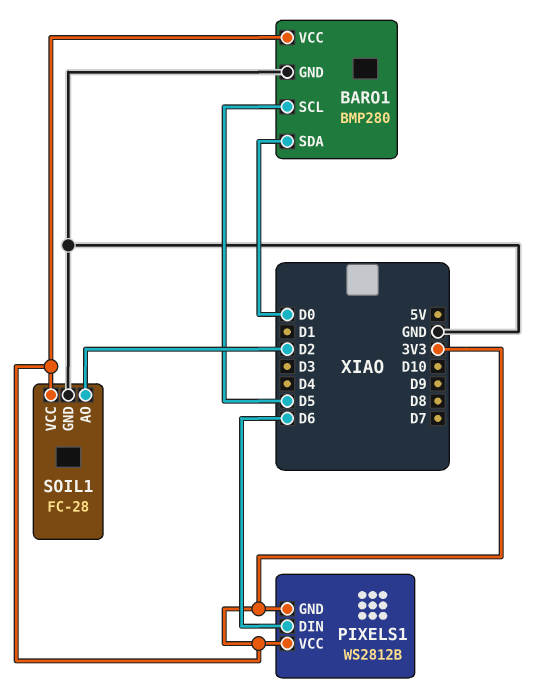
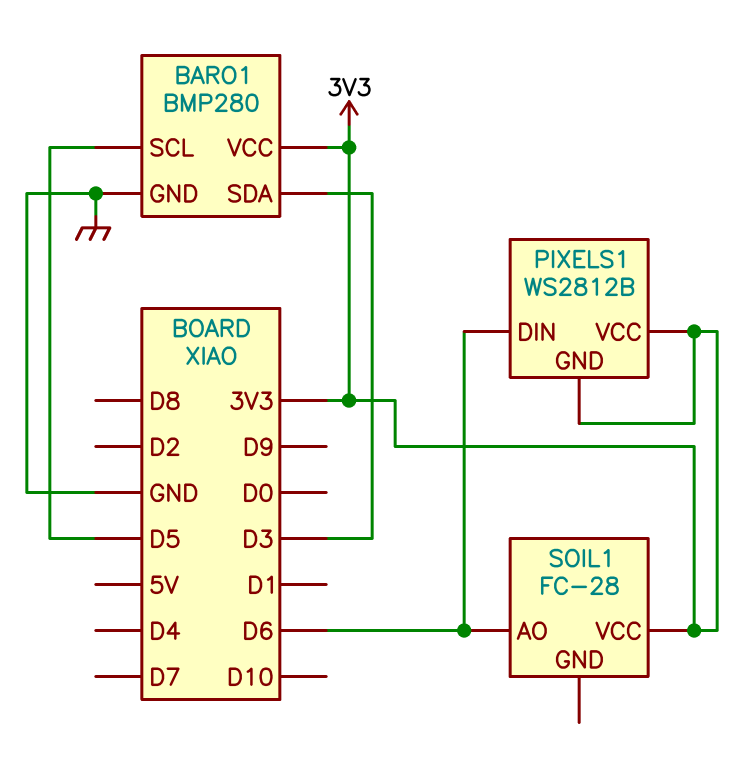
BARO1 pin SDA: D0 -> D3
SOIL1 pin AO: D2 -> D6
SOIL1 pin GND: GND -> none

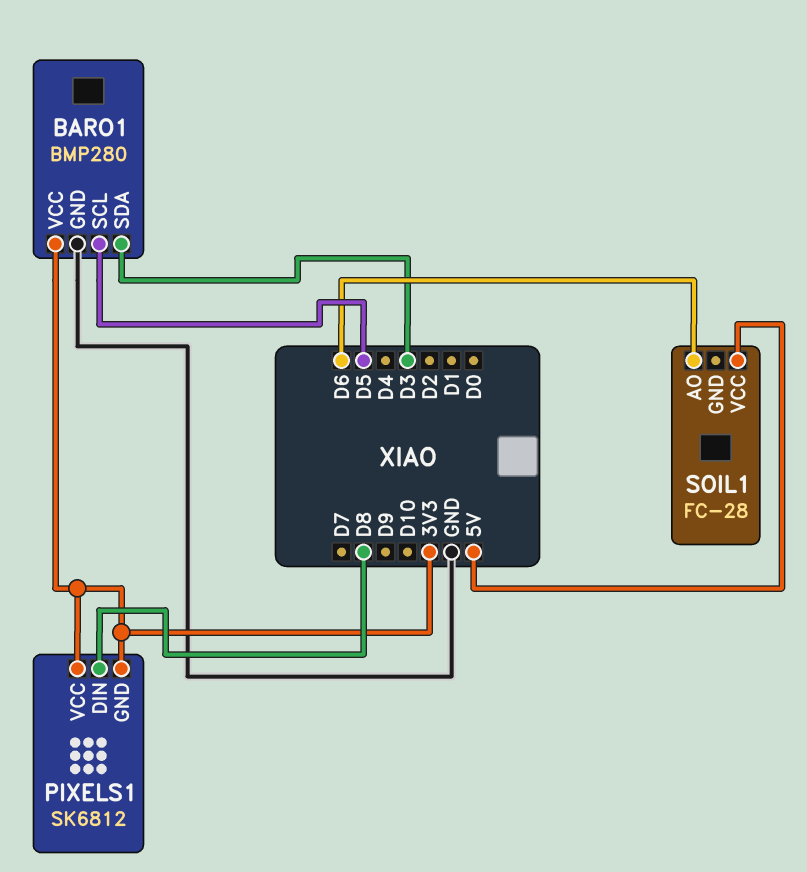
PIXELS1: WS2812B -> SK6812
PIXELS1 pin DIN: D6 -> D8
SOIL1 pin VCC: 3V3 -> 5V

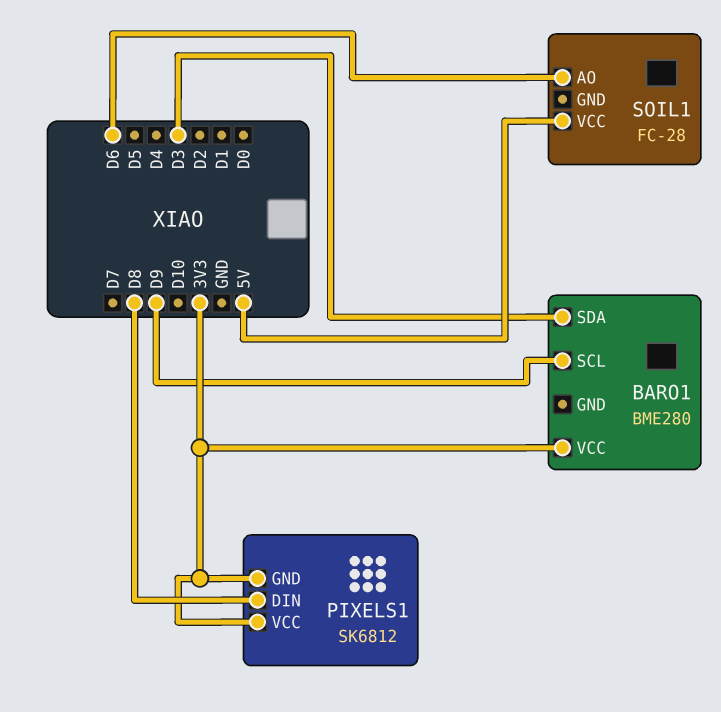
BARO1: BMP280 -> BME280
BARO1 pin GND: GND -> none
BARO1 pin SCL: D5 -> D9

